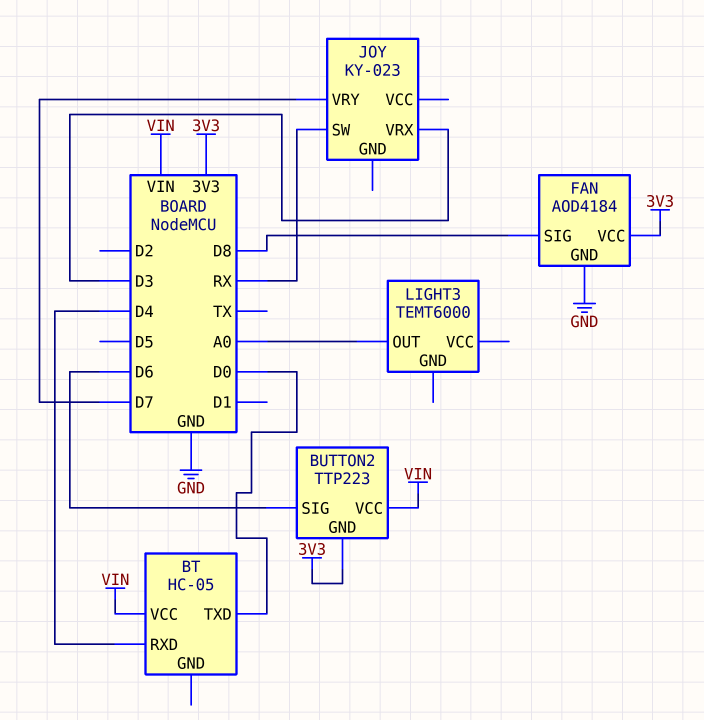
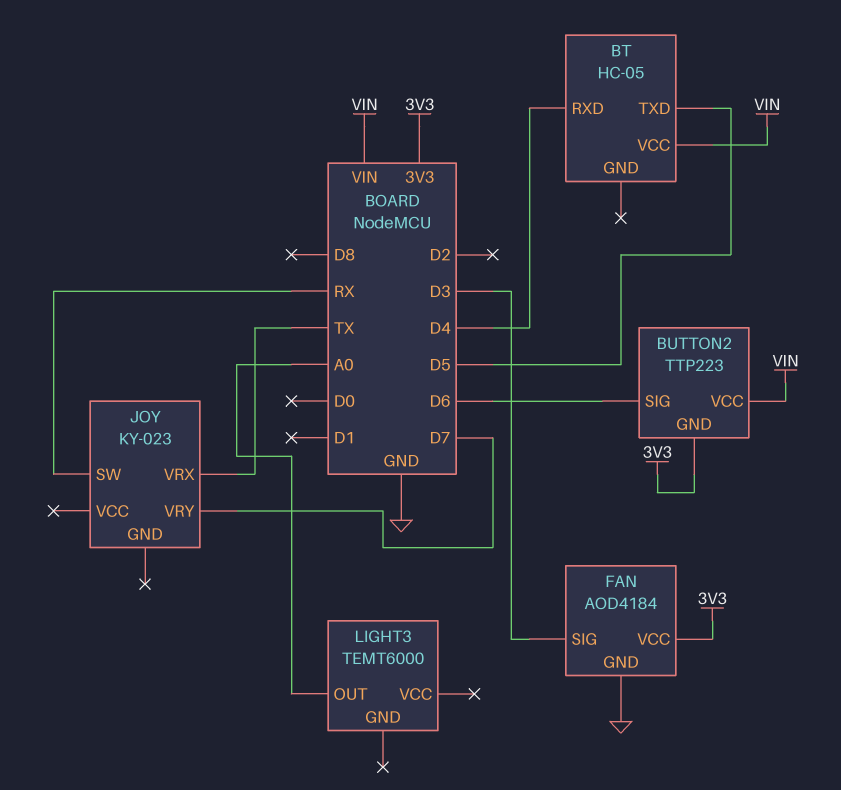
BT pin TXD: D0 -> D5
FAN pin SIG: D8 -> D3
JOY pin VRX: D3 -> TX

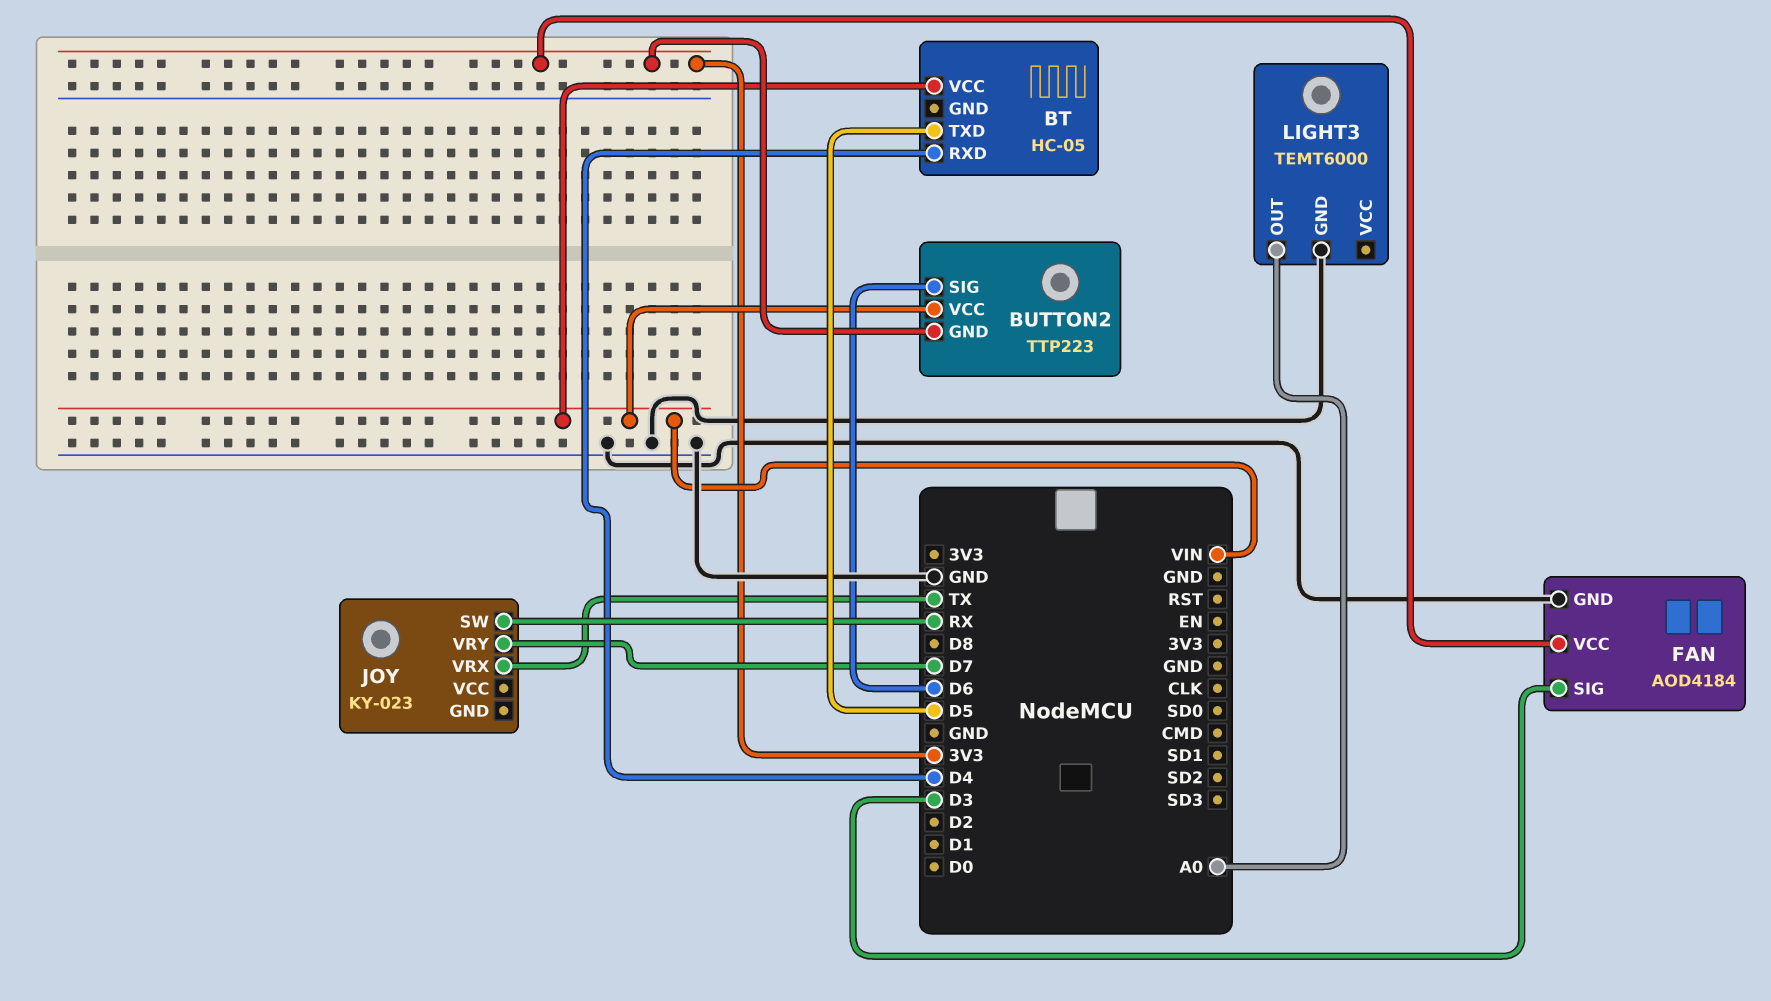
LIGHT3 pin GND: none -> GND

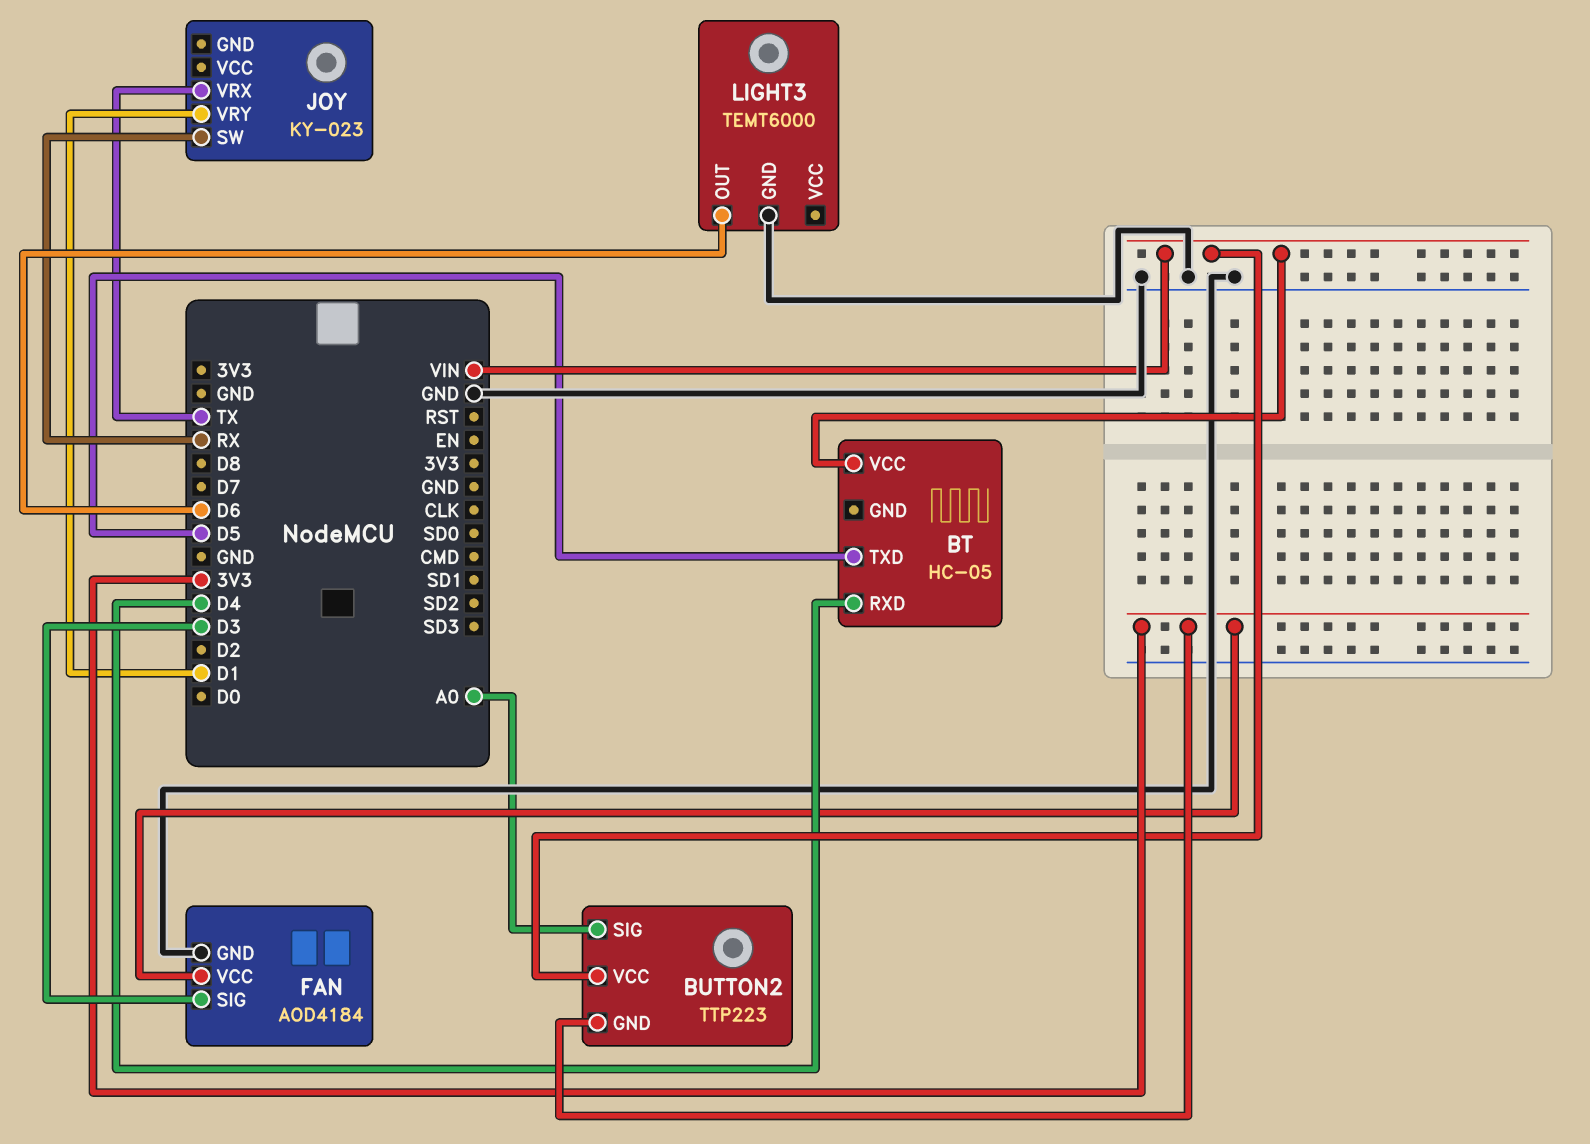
BUTTON2 pin SIG: D6 -> A0
JOY pin VRY: D7 -> D1
LIGHT3 pin OUT: A0 -> D6

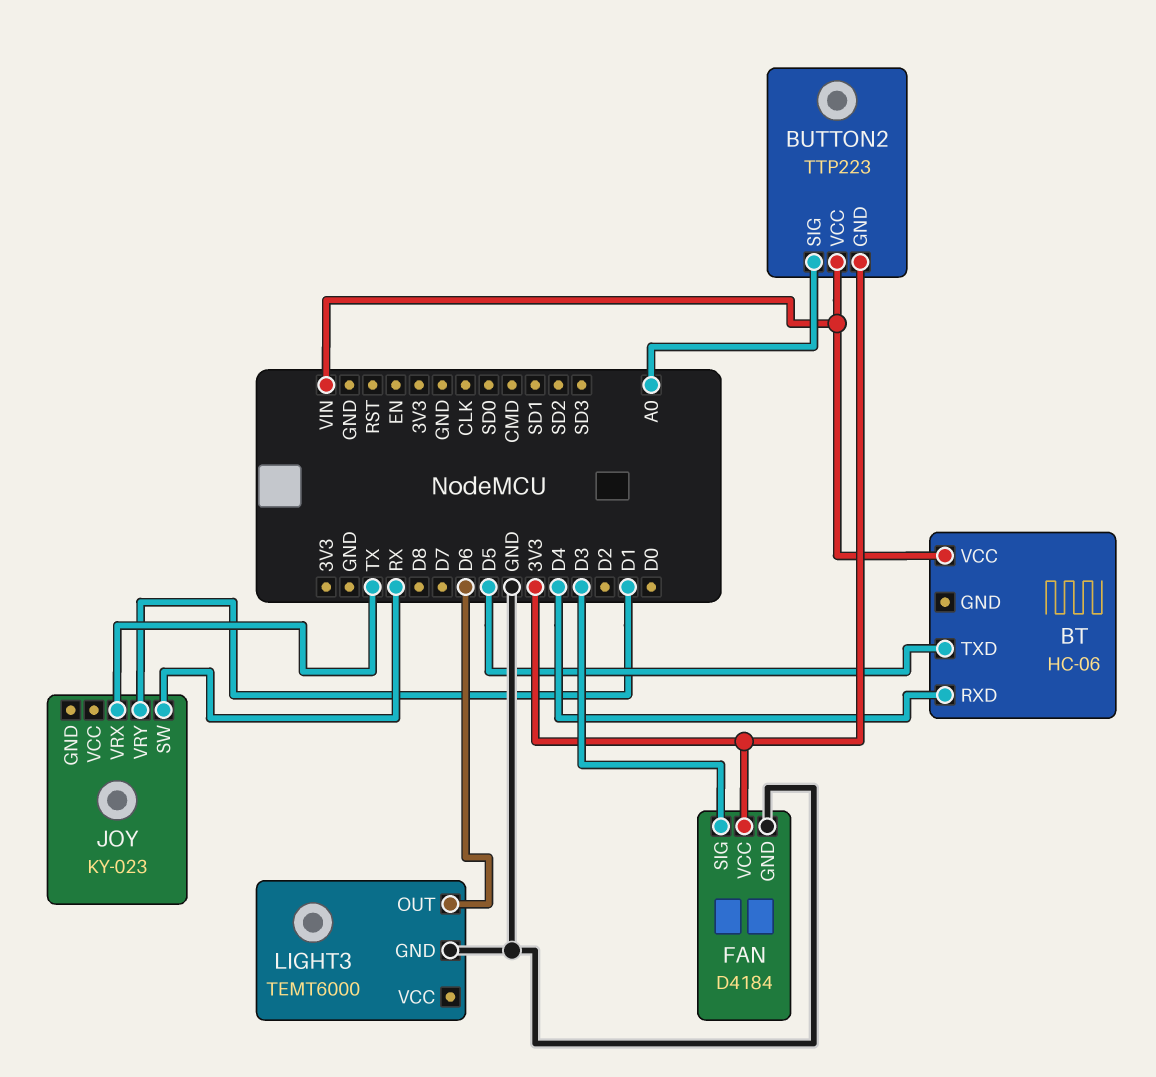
BT: HC-05 -> HC-06
FAN: AOD4184 -> D4184

